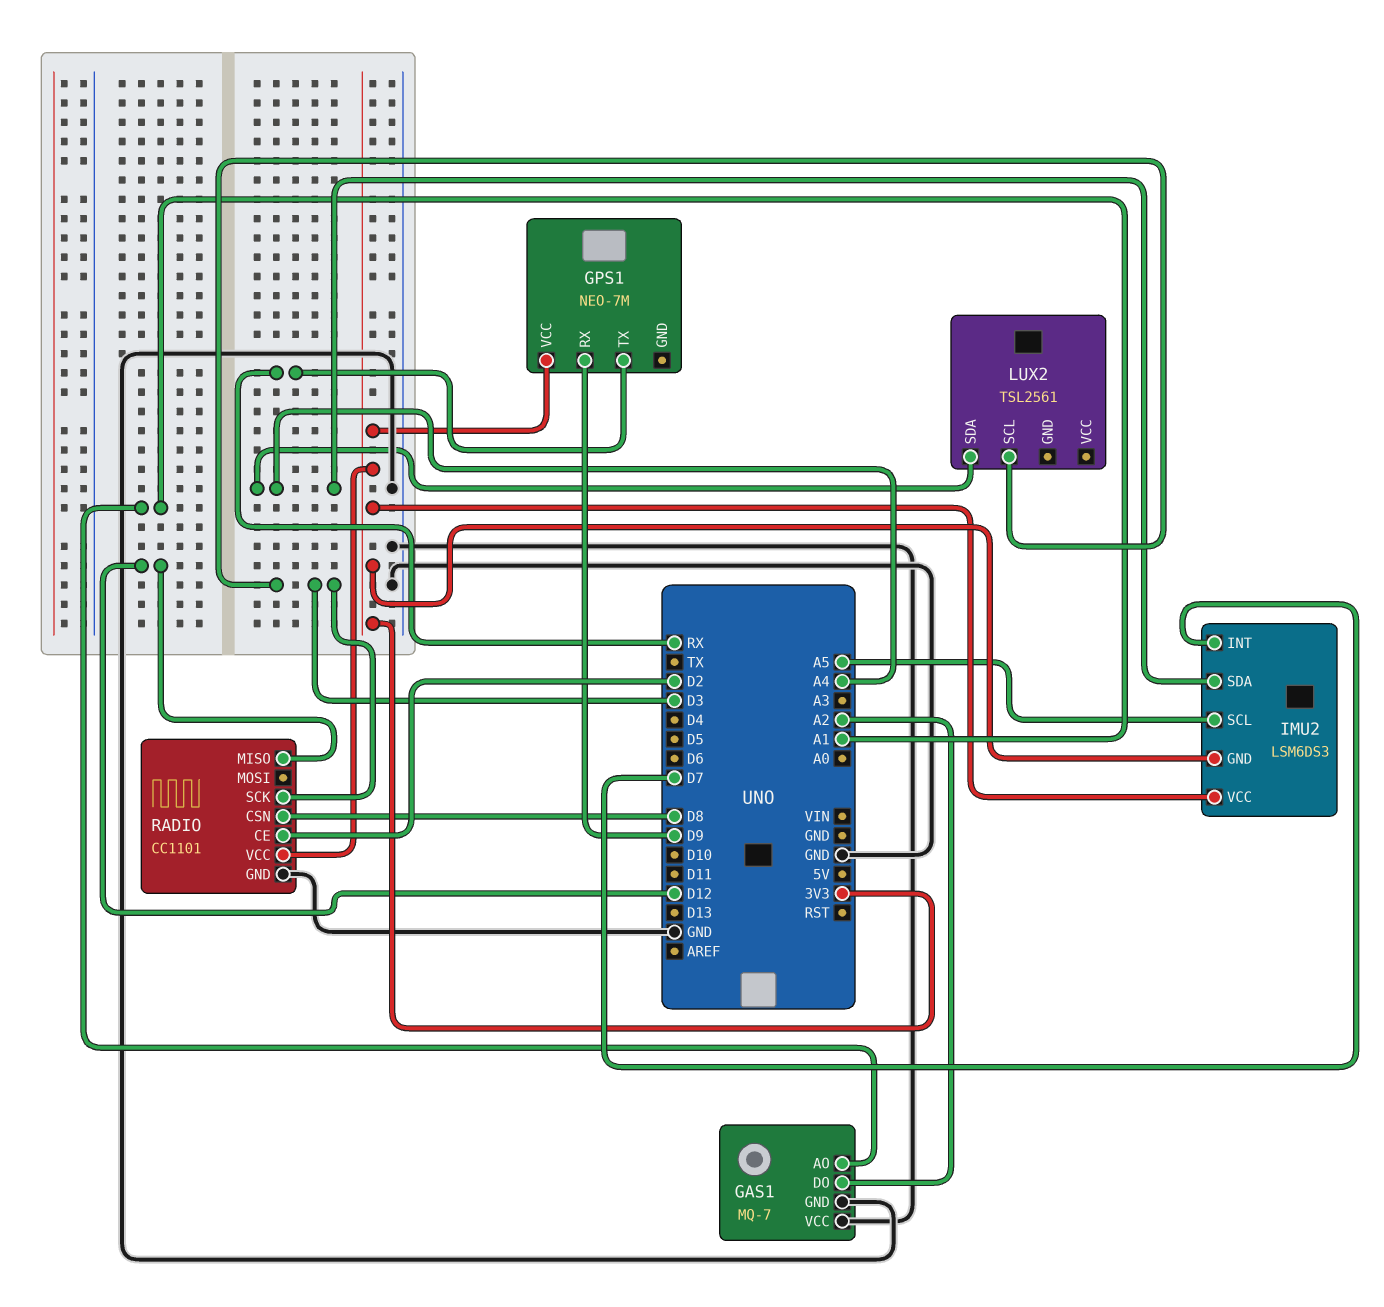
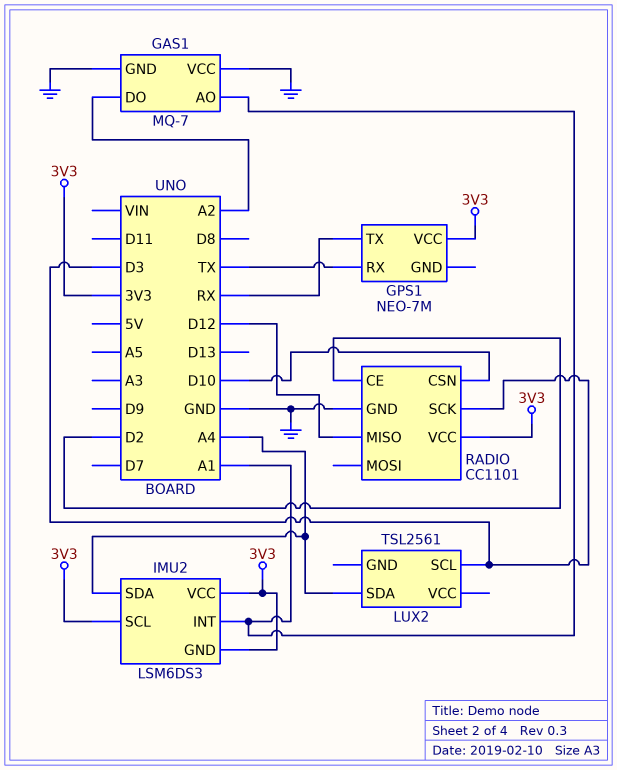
GPS1 pin RX: D9 -> TX
IMU2 pin INT: D7 -> A1
IMU2 pin SCL: A5 -> 3V3
RADIO pin CSN: D8 -> D10

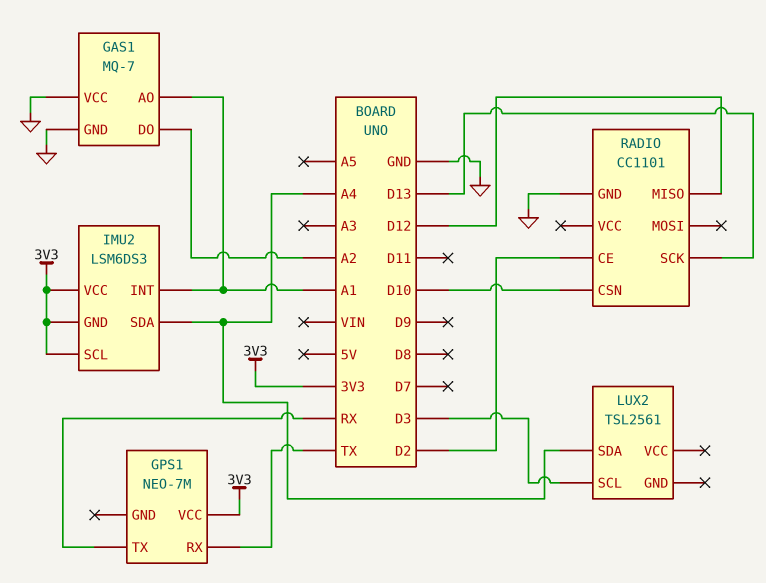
RADIO pin SCK: D3 -> D13
RADIO pin VCC: 3V3 -> none

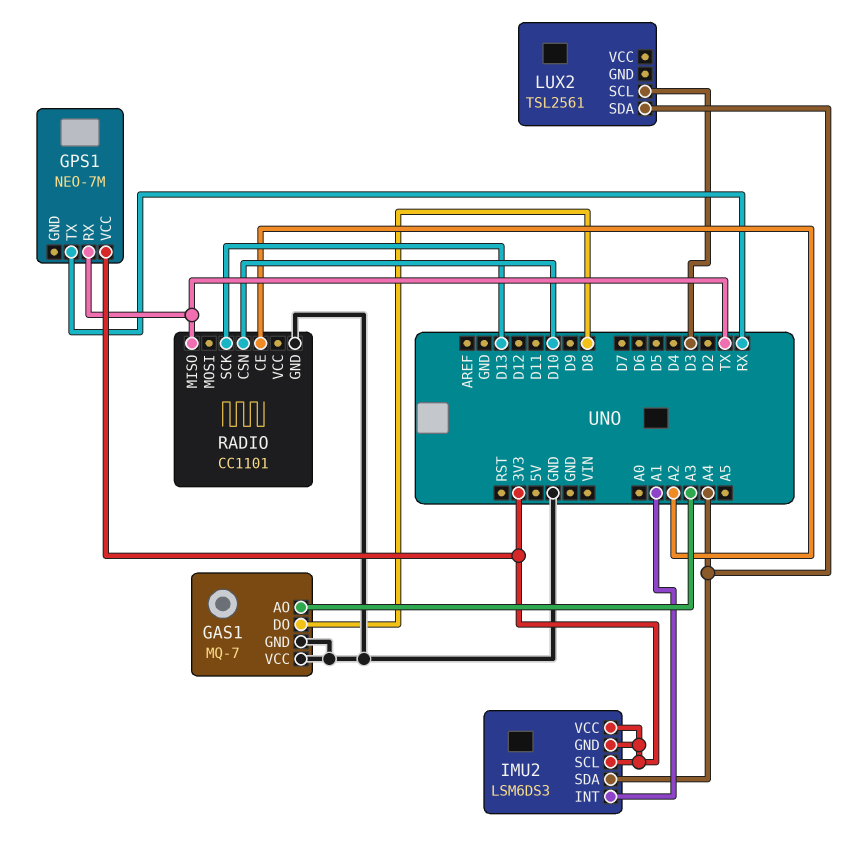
GAS1 pin AO: A1 -> A3
GAS1 pin DO: A2 -> D8
RADIO pin CE: D2 -> A2
RADIO pin MISO: D12 -> TX

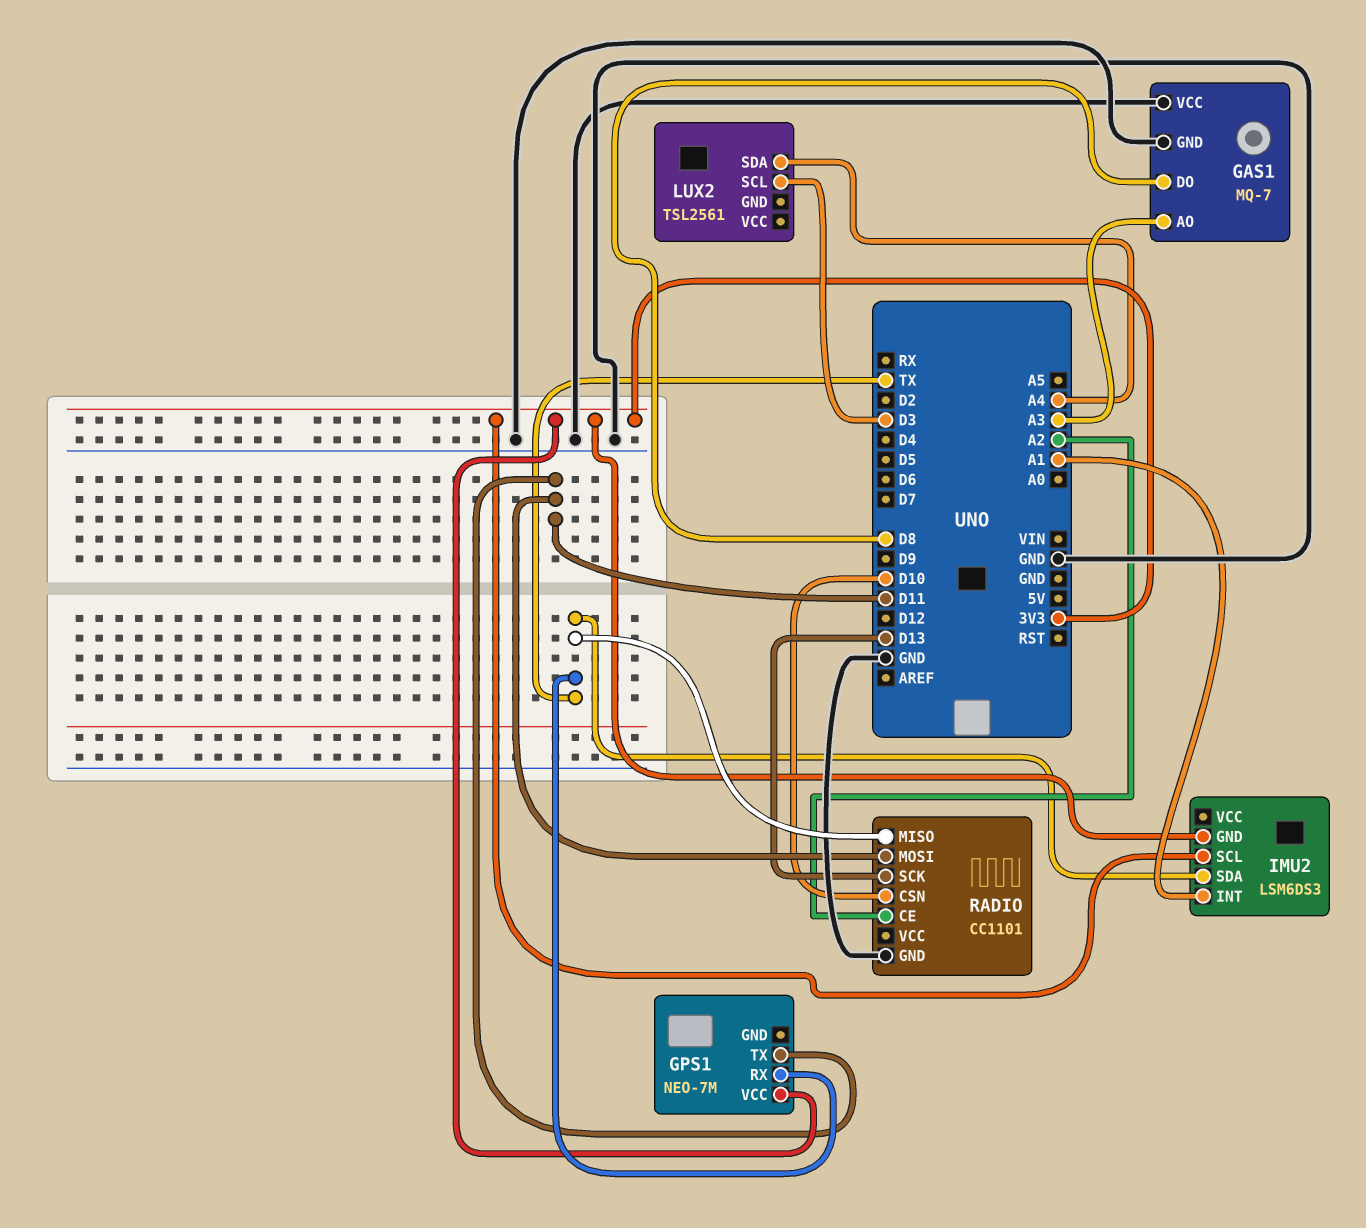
GPS1 pin TX: RX -> D11
IMU2 pin SDA: A4 -> TX
IMU2 pin VCC: 3V3 -> none
RADIO pin MOSI: none -> D11

